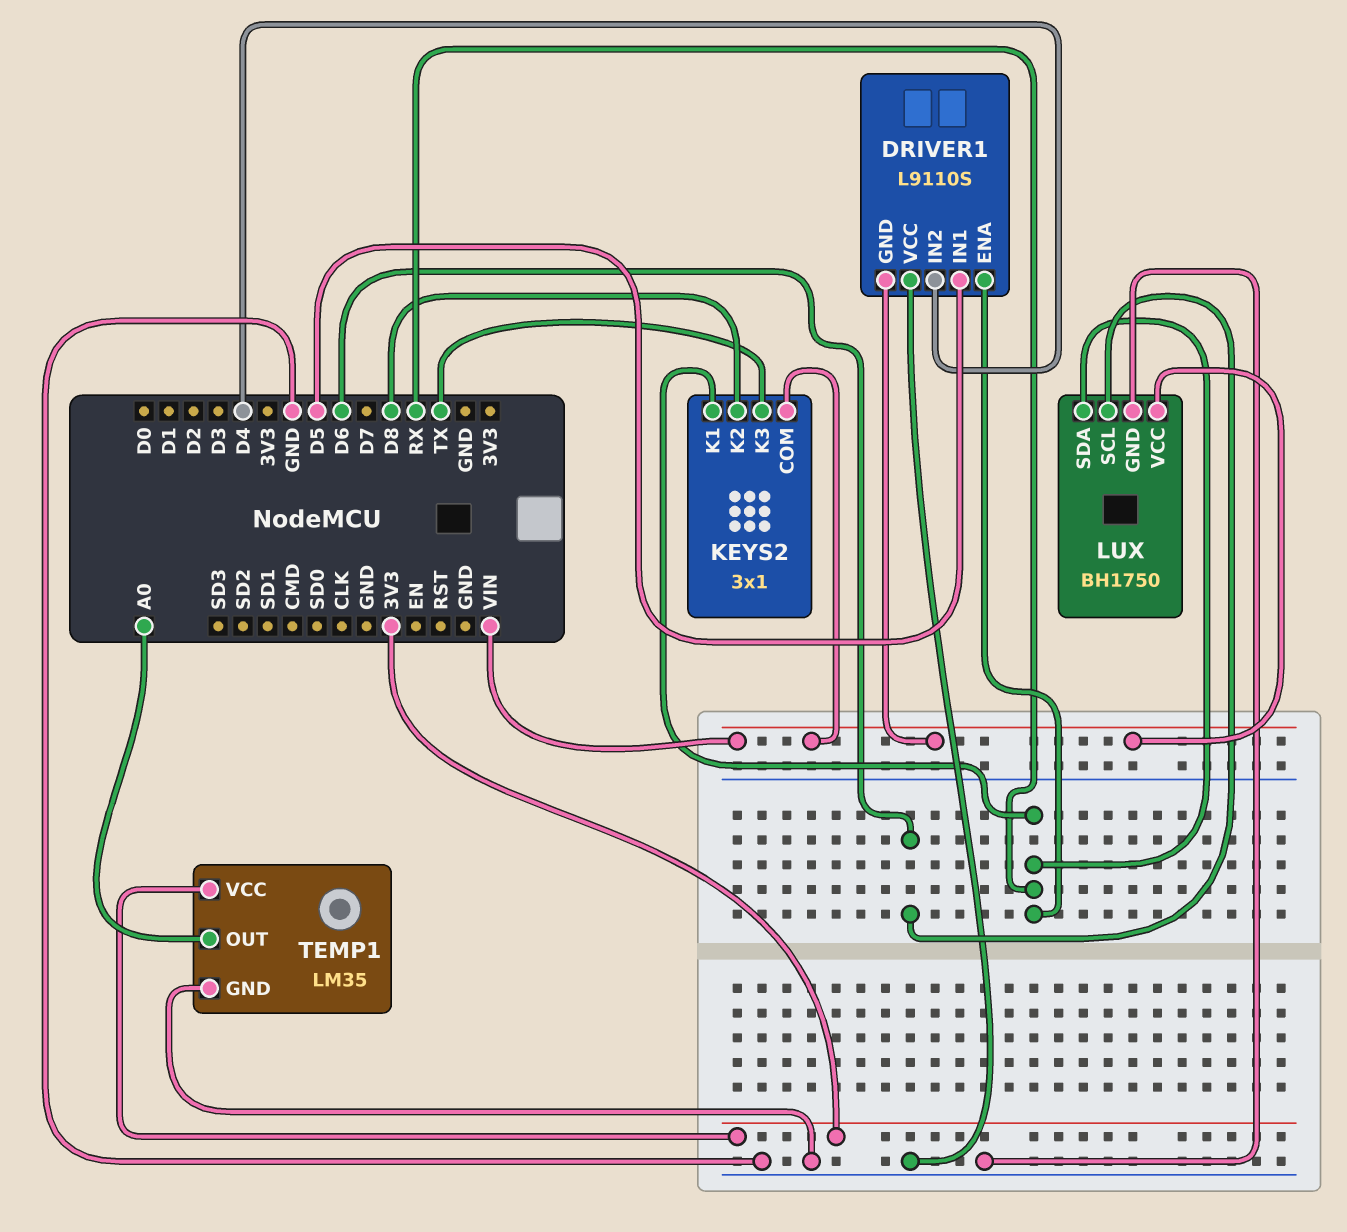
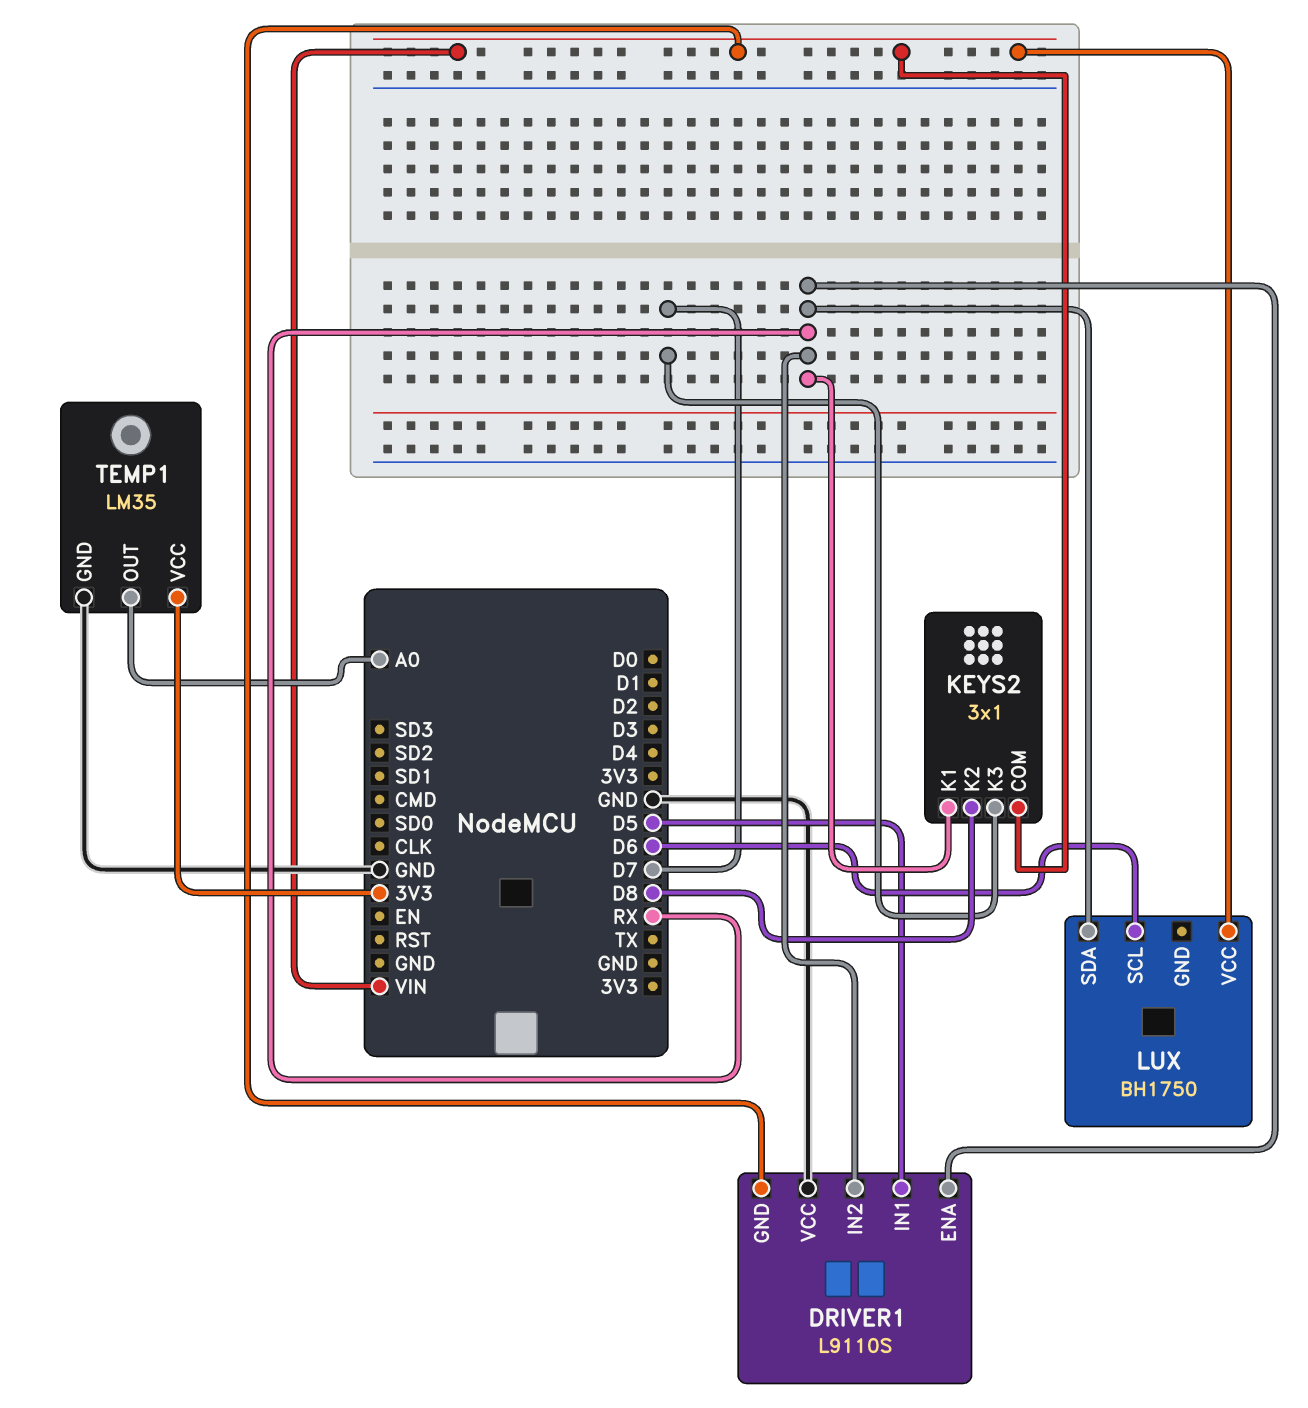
DRIVER1 pin IN2: D4 -> RX
KEYS2 pin K3: TX -> D7
LUX pin GND: GND -> none

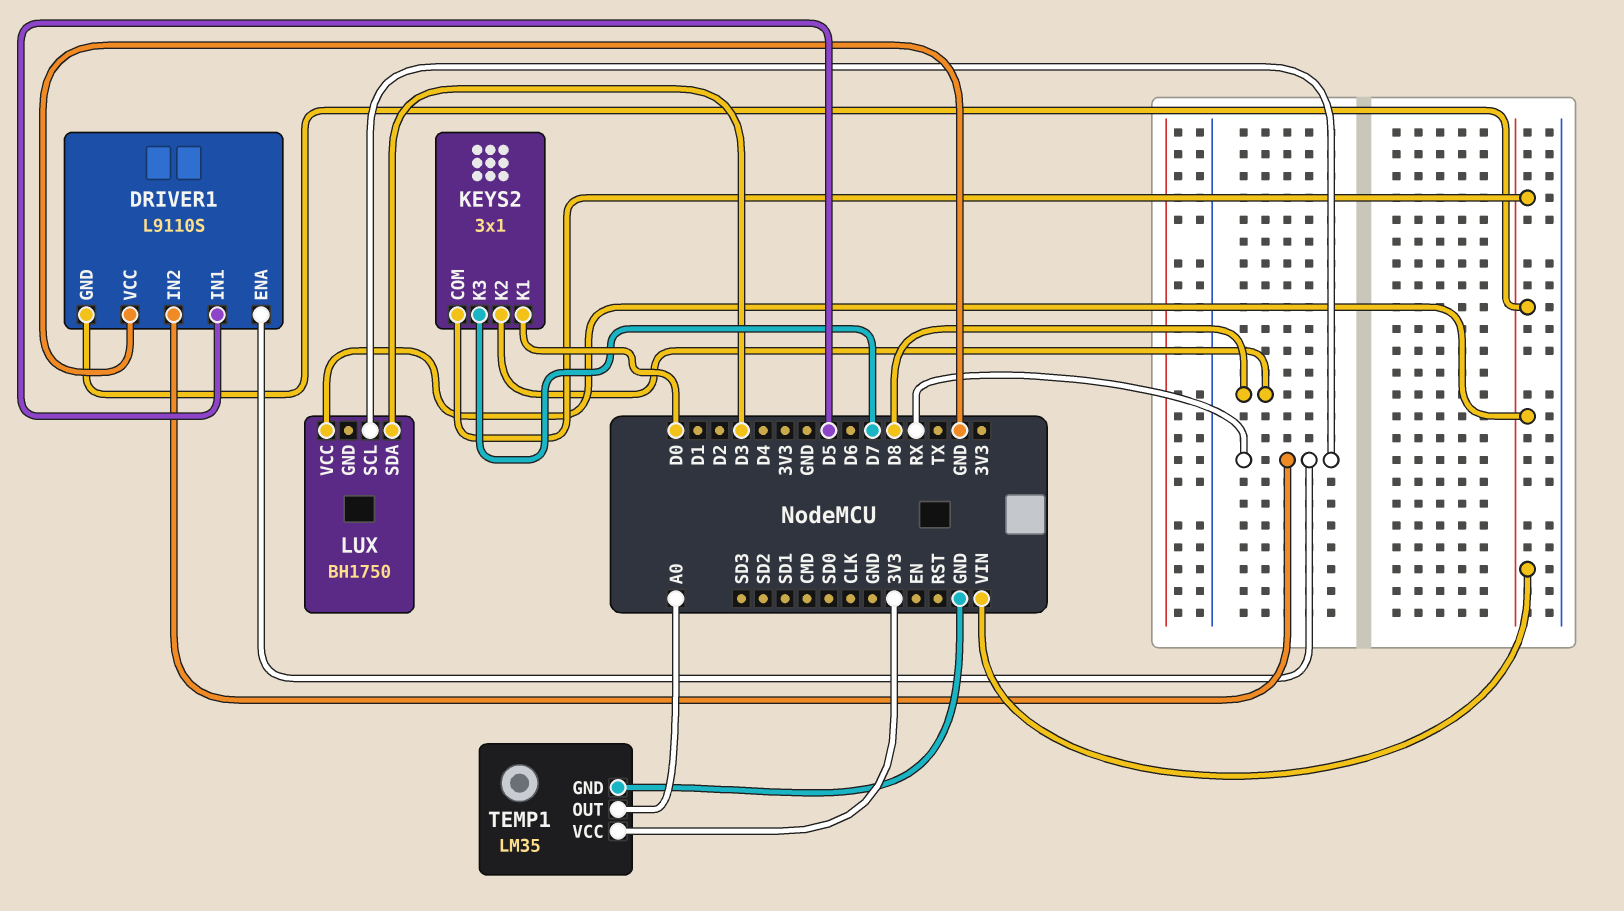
KEYS2 pin K1: RX -> D0
LUX pin SCL: D6 -> RX
LUX pin SDA: RX -> D3

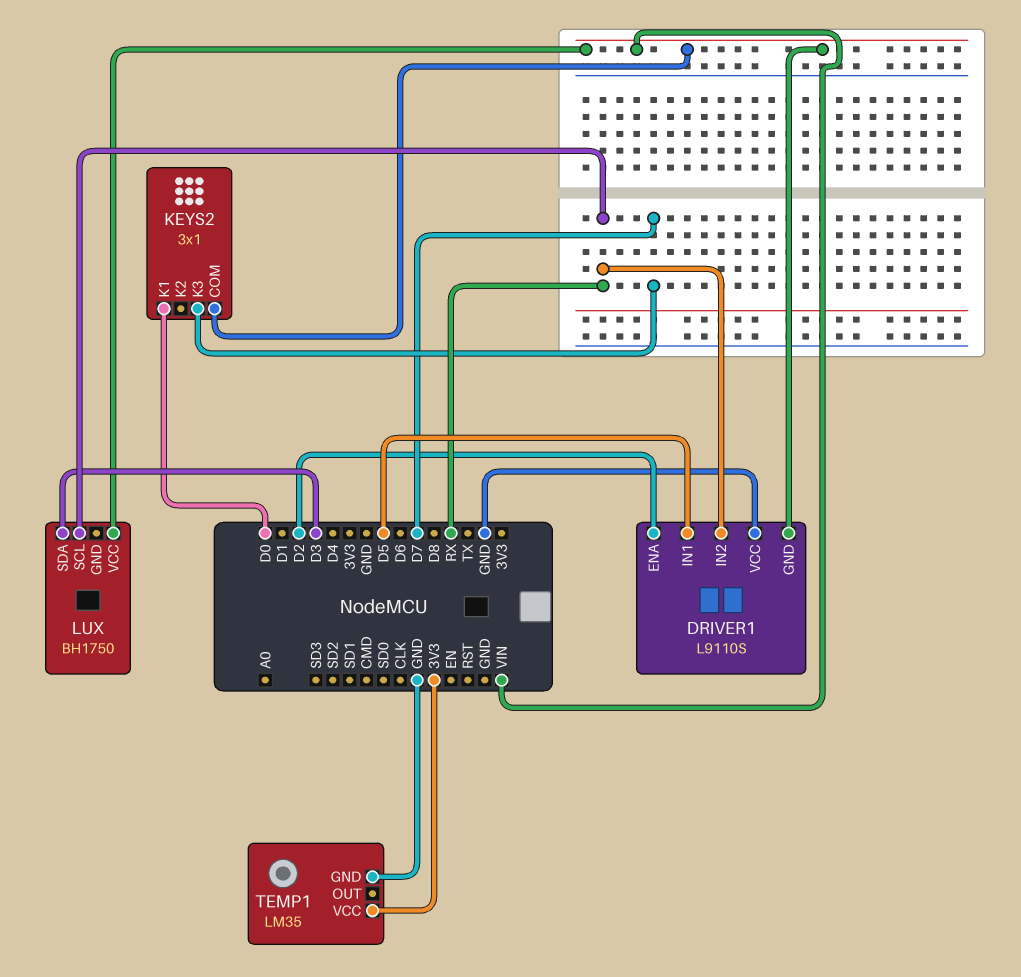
DRIVER1 pin ENA: RX -> D2
KEYS2 pin K2: D8 -> none
TEMP1 pin OUT: A0 -> none

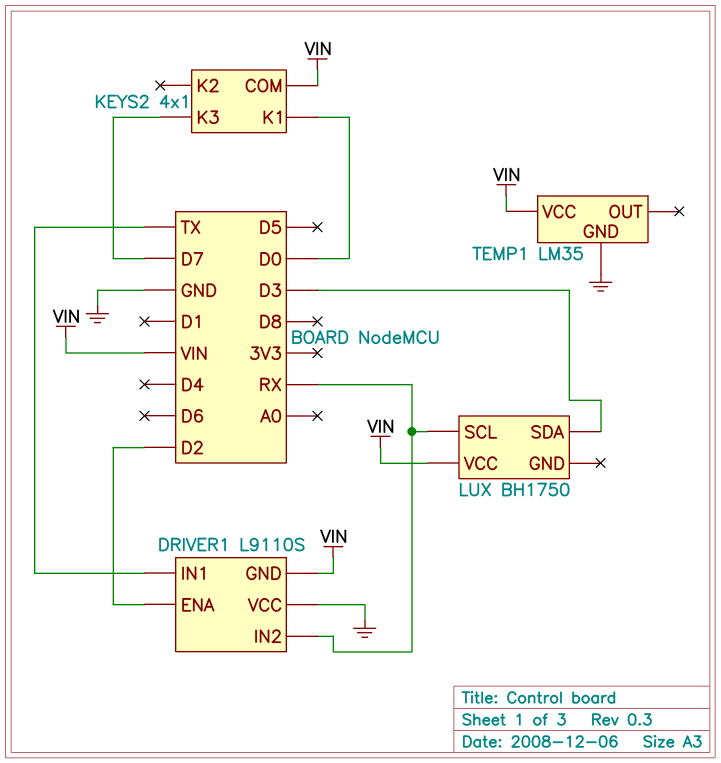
DRIVER1 pin IN1: D5 -> TX
KEYS2: 3x1 -> 4x1
TEMP1 pin VCC: 3V3 -> VIN

